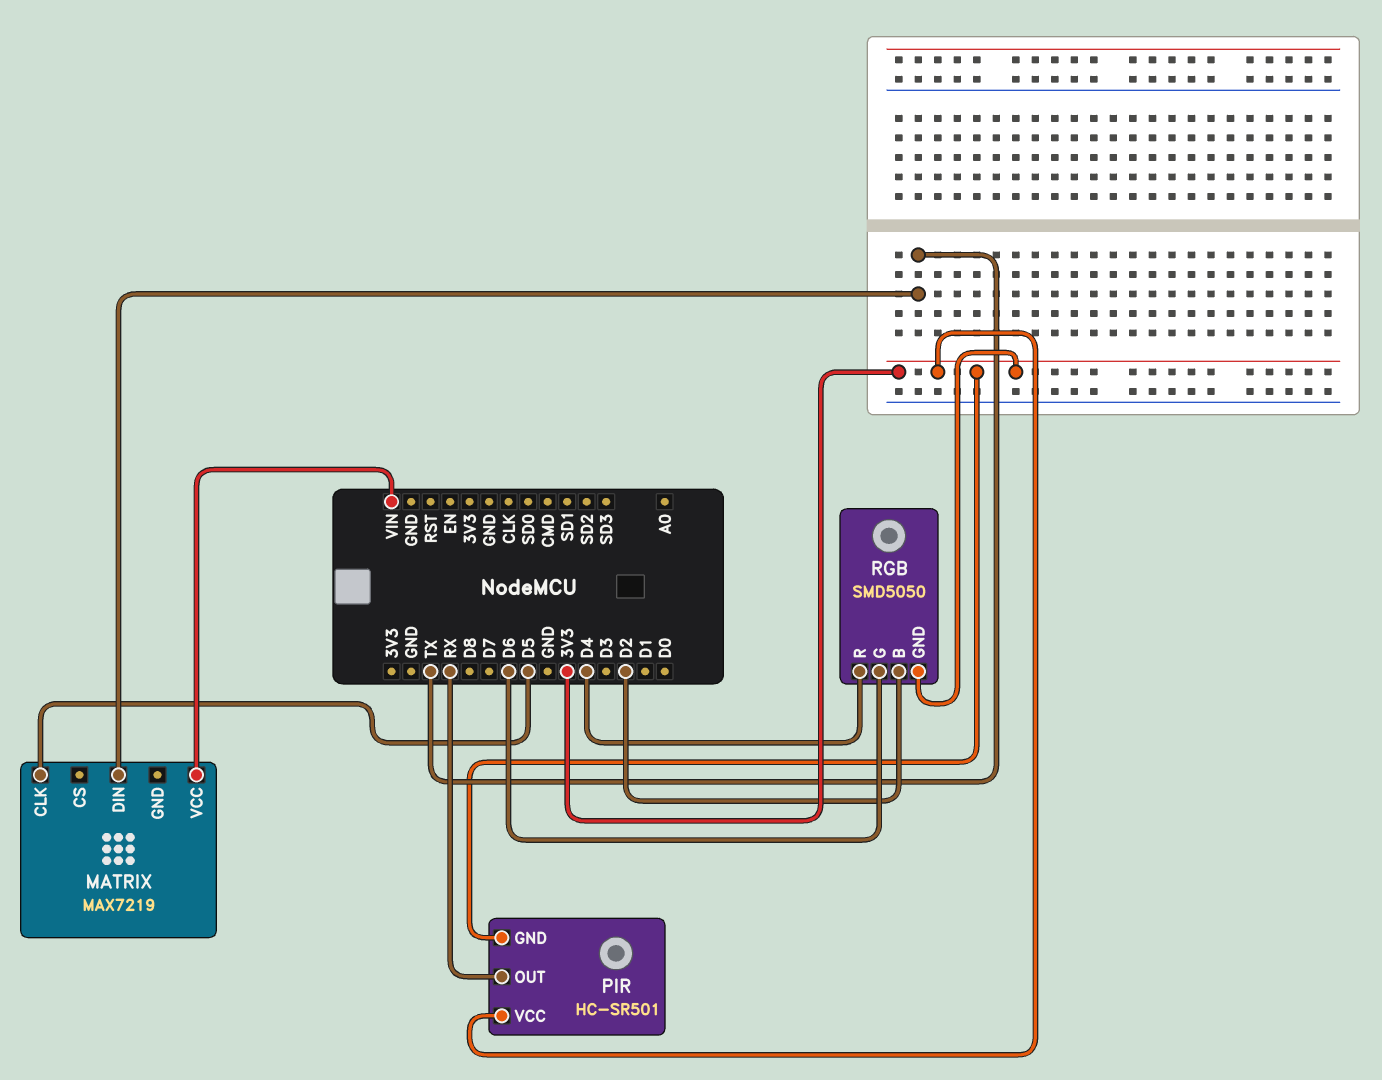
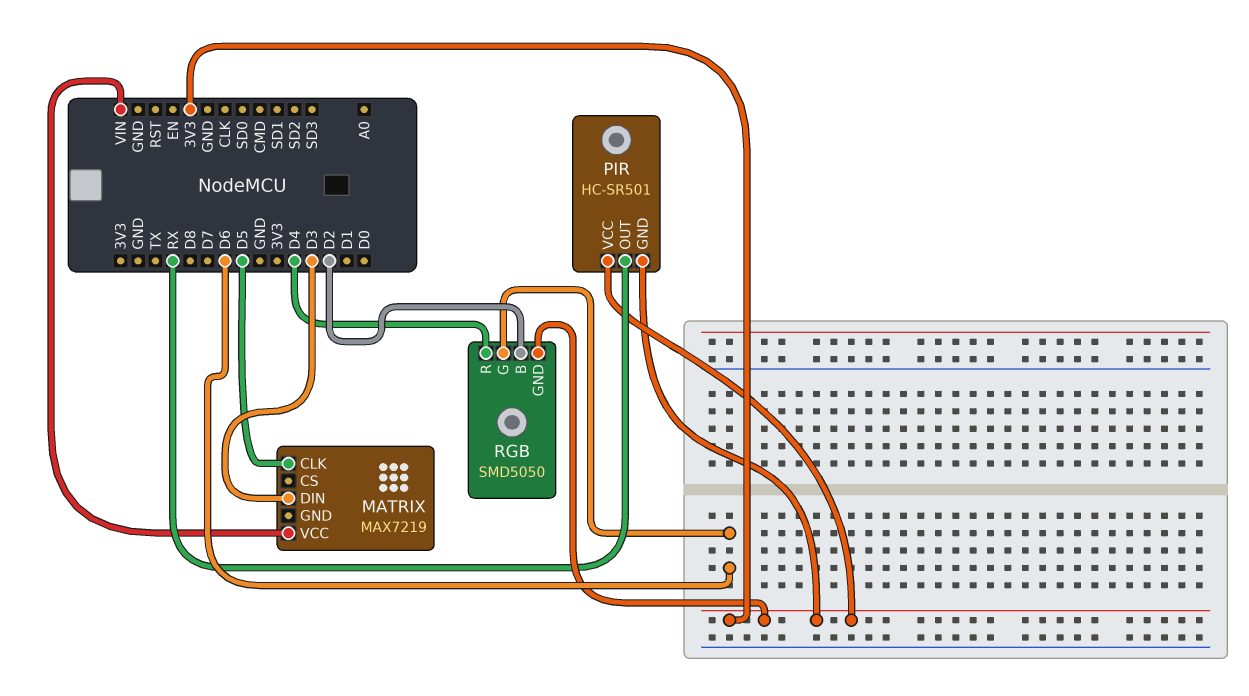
MATRIX pin DIN: TX -> D3

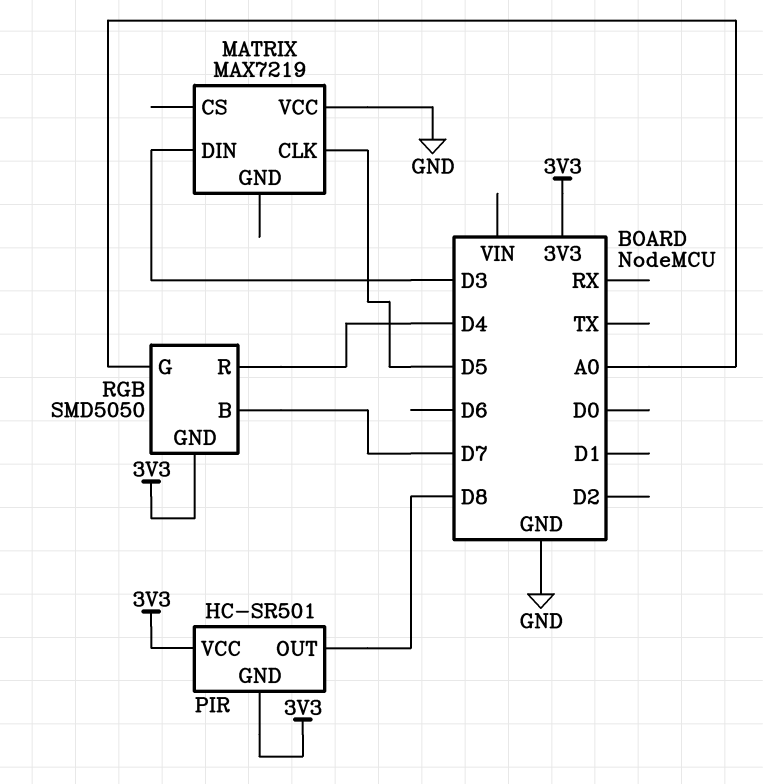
MATRIX pin VCC: VIN -> GND
PIR pin OUT: RX -> D8
RGB pin B: D2 -> D7
RGB pin G: D6 -> A0

